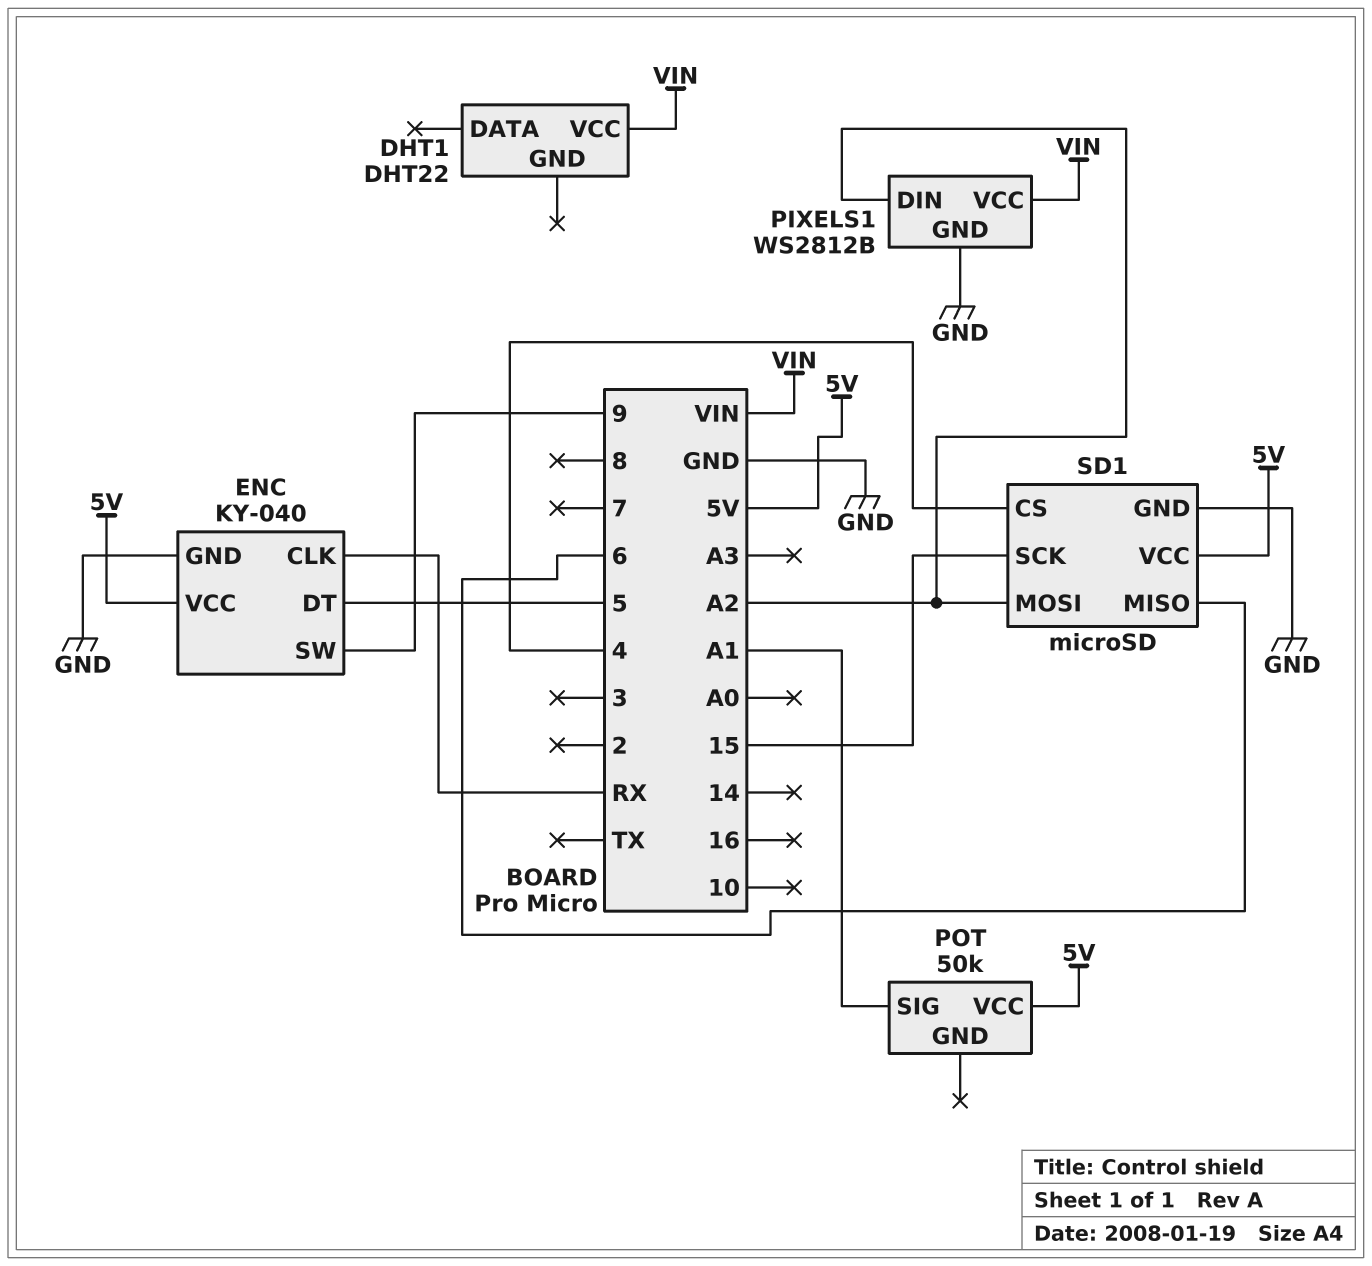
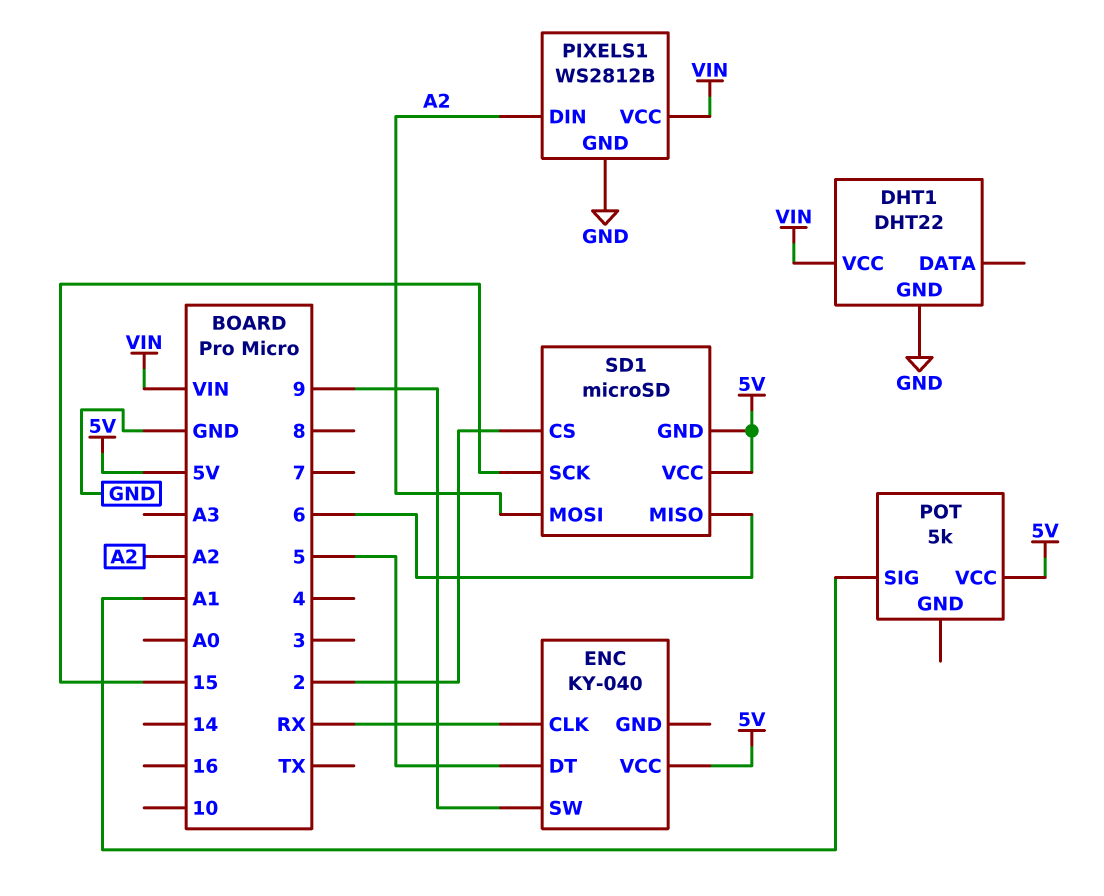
DHT1 pin GND: none -> GND
ENC pin GND: GND -> none
POT: 50k -> 5k
SD1 pin CS: 4 -> 2
SD1 pin GND: GND -> 5V

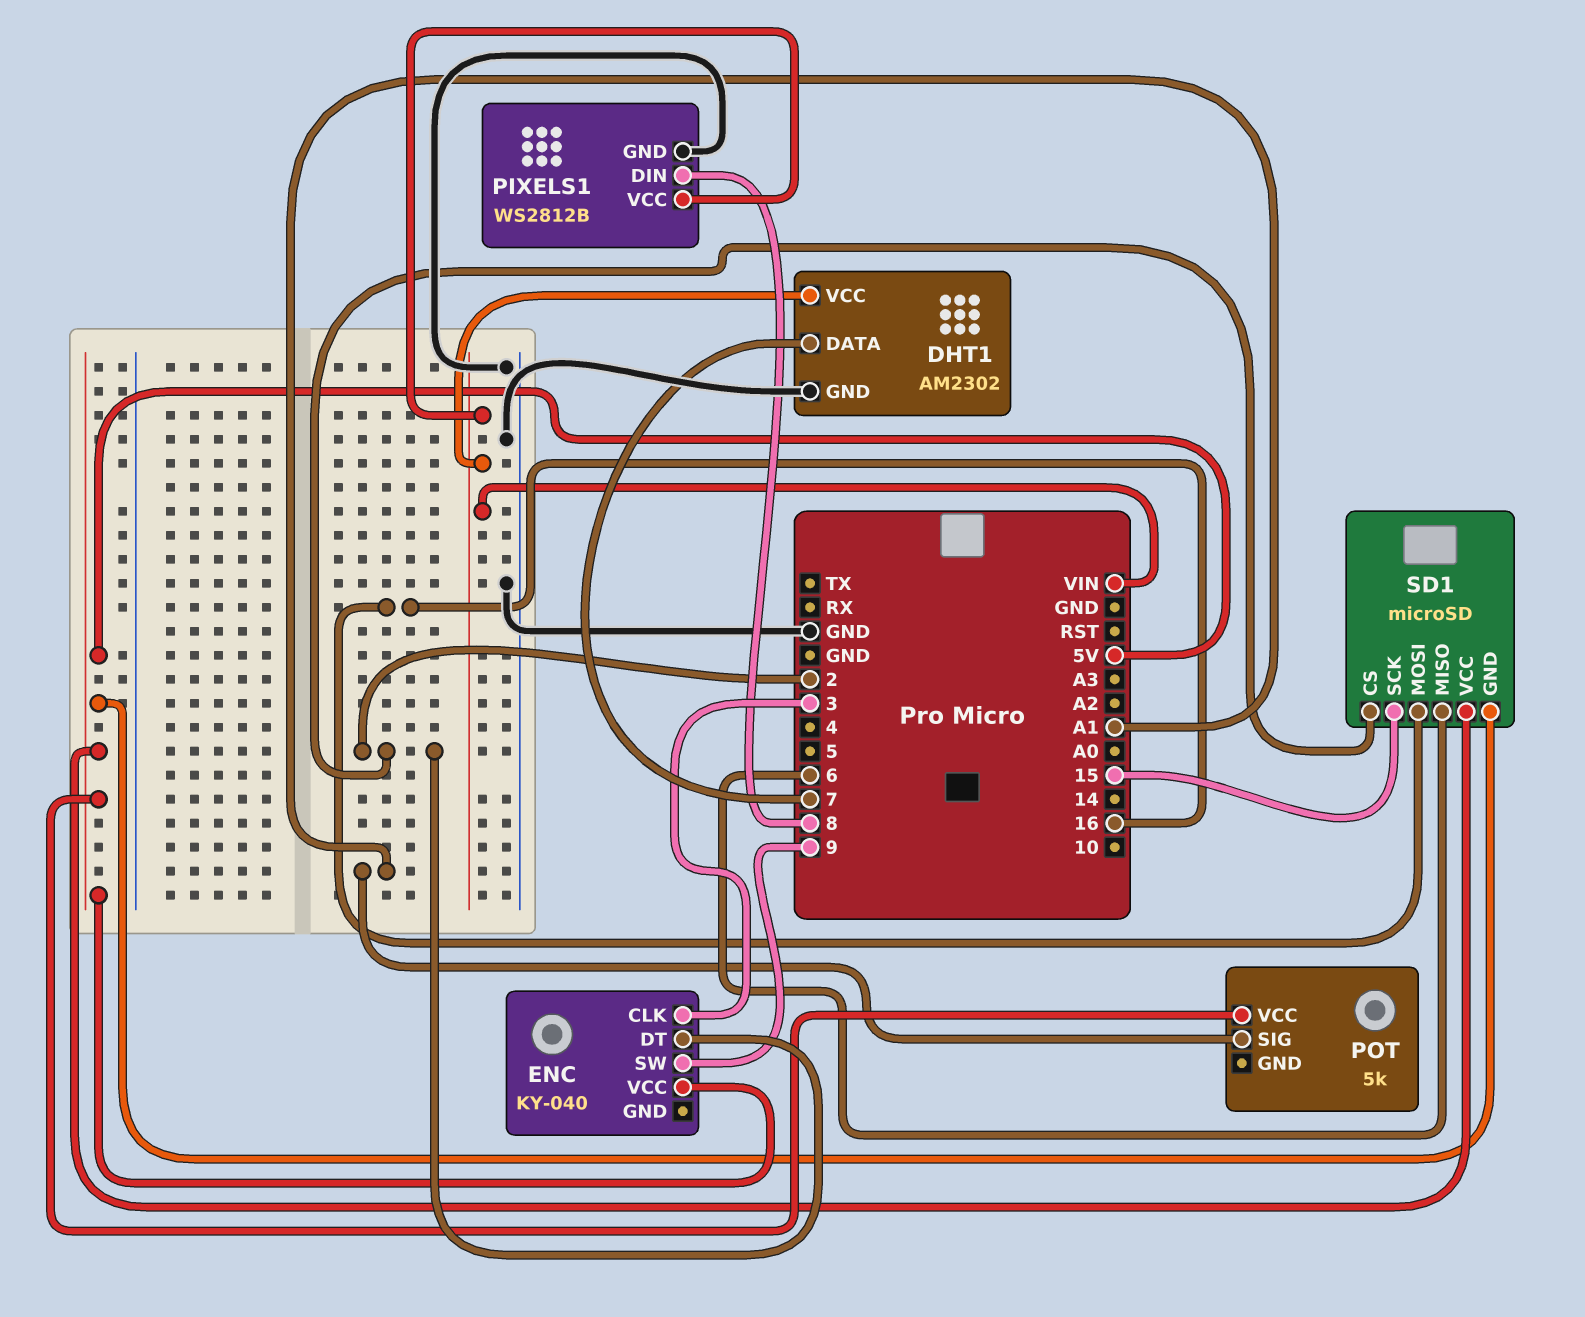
DHT1: DHT22 -> AM2302
DHT1 pin DATA: none -> 7
ENC pin CLK: RX -> 3
ENC pin DT: 5 -> 2
PIXELS1 pin DIN: A2 -> 8
SD1 pin MOSI: A2 -> 16

